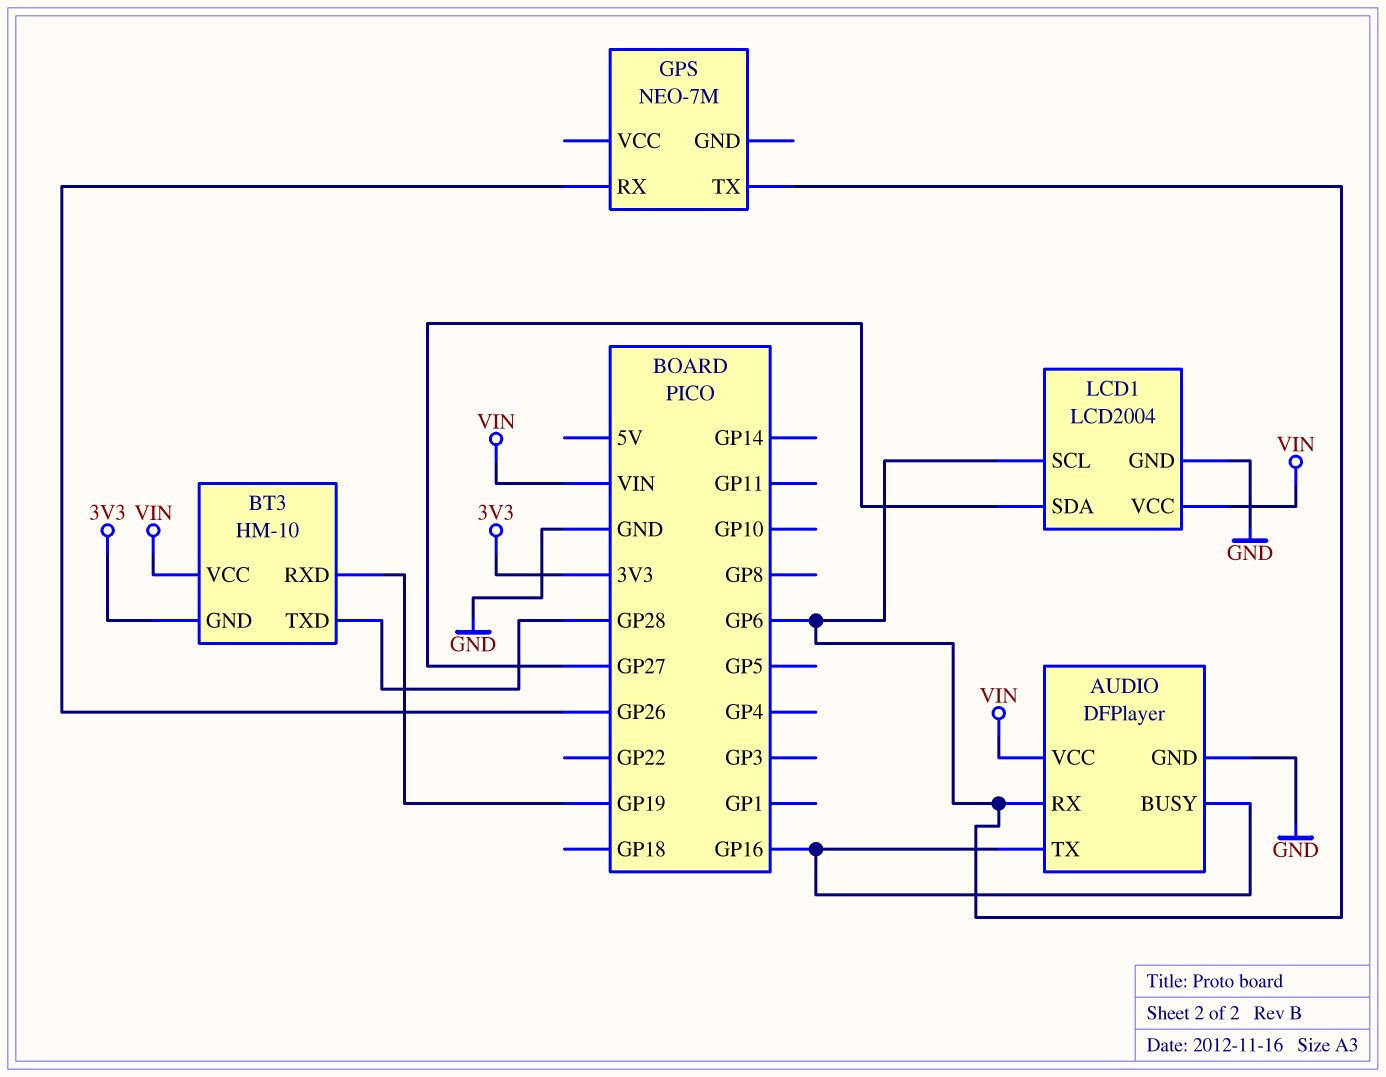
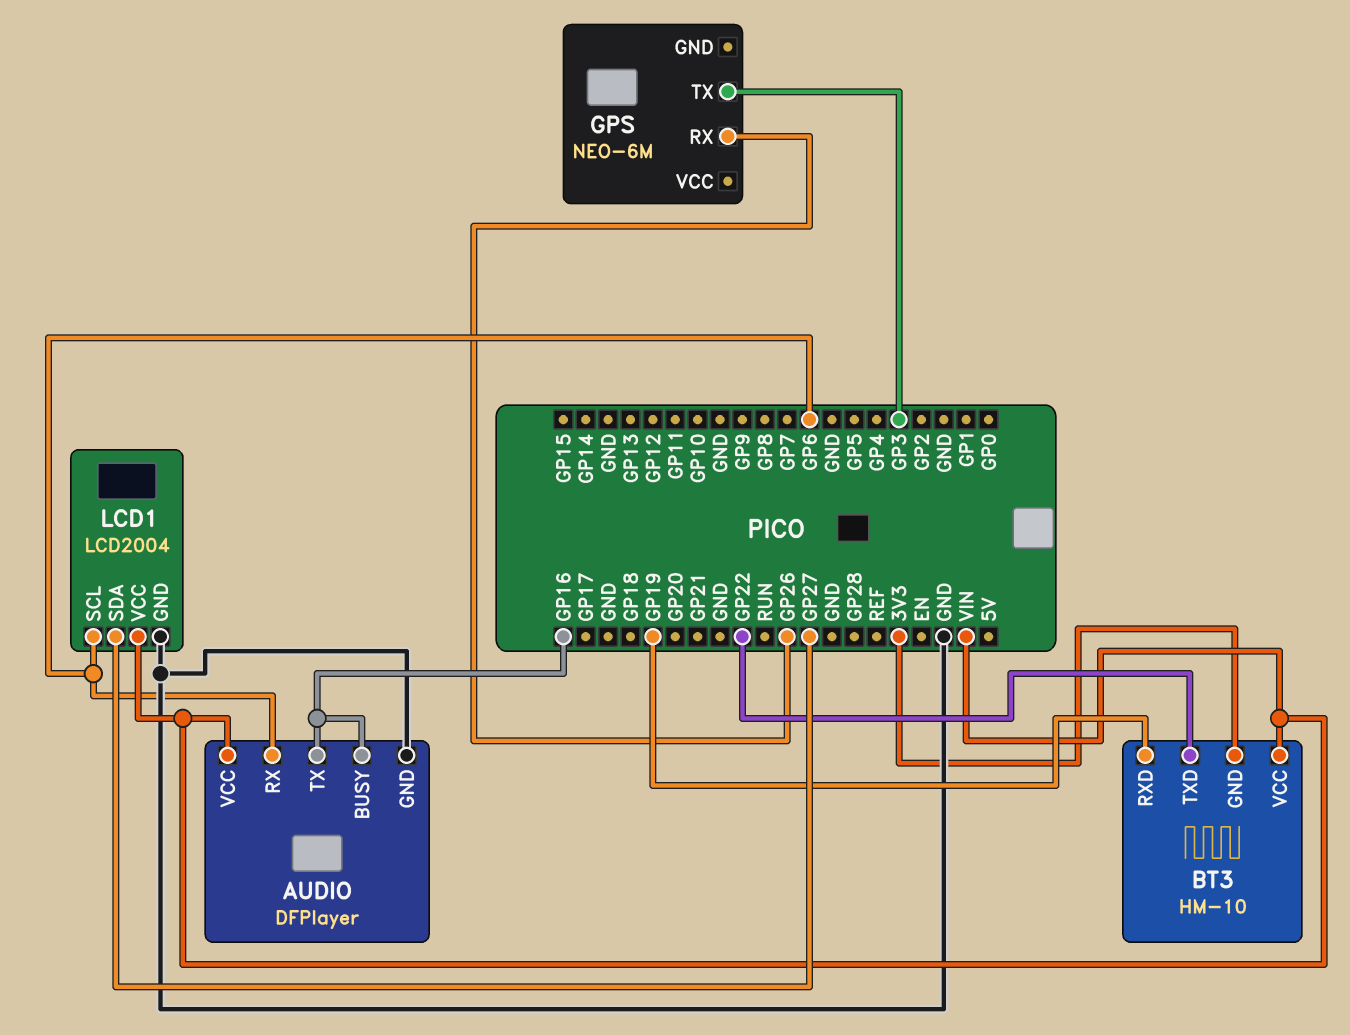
BT3 pin TXD: GP28 -> GP22
GPS: NEO-7M -> NEO-6M
GPS pin TX: GP6 -> GP3

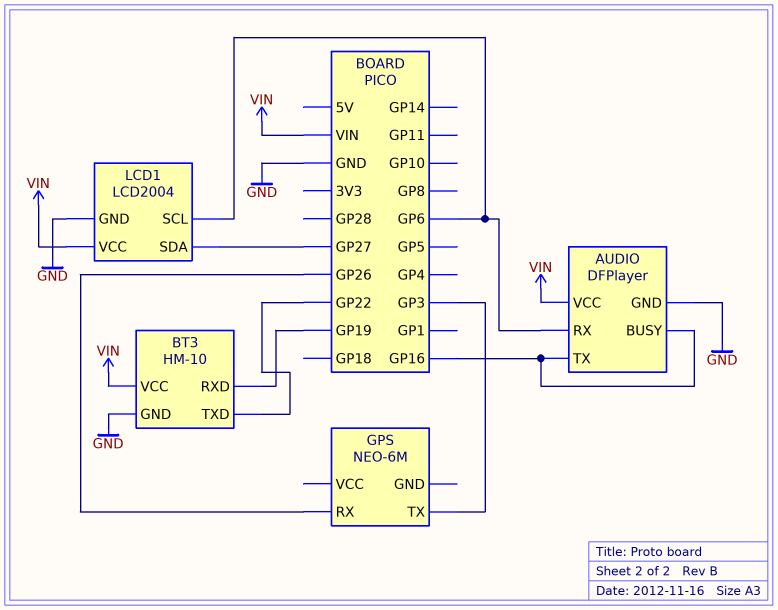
BT3 pin GND: 3V3 -> GND

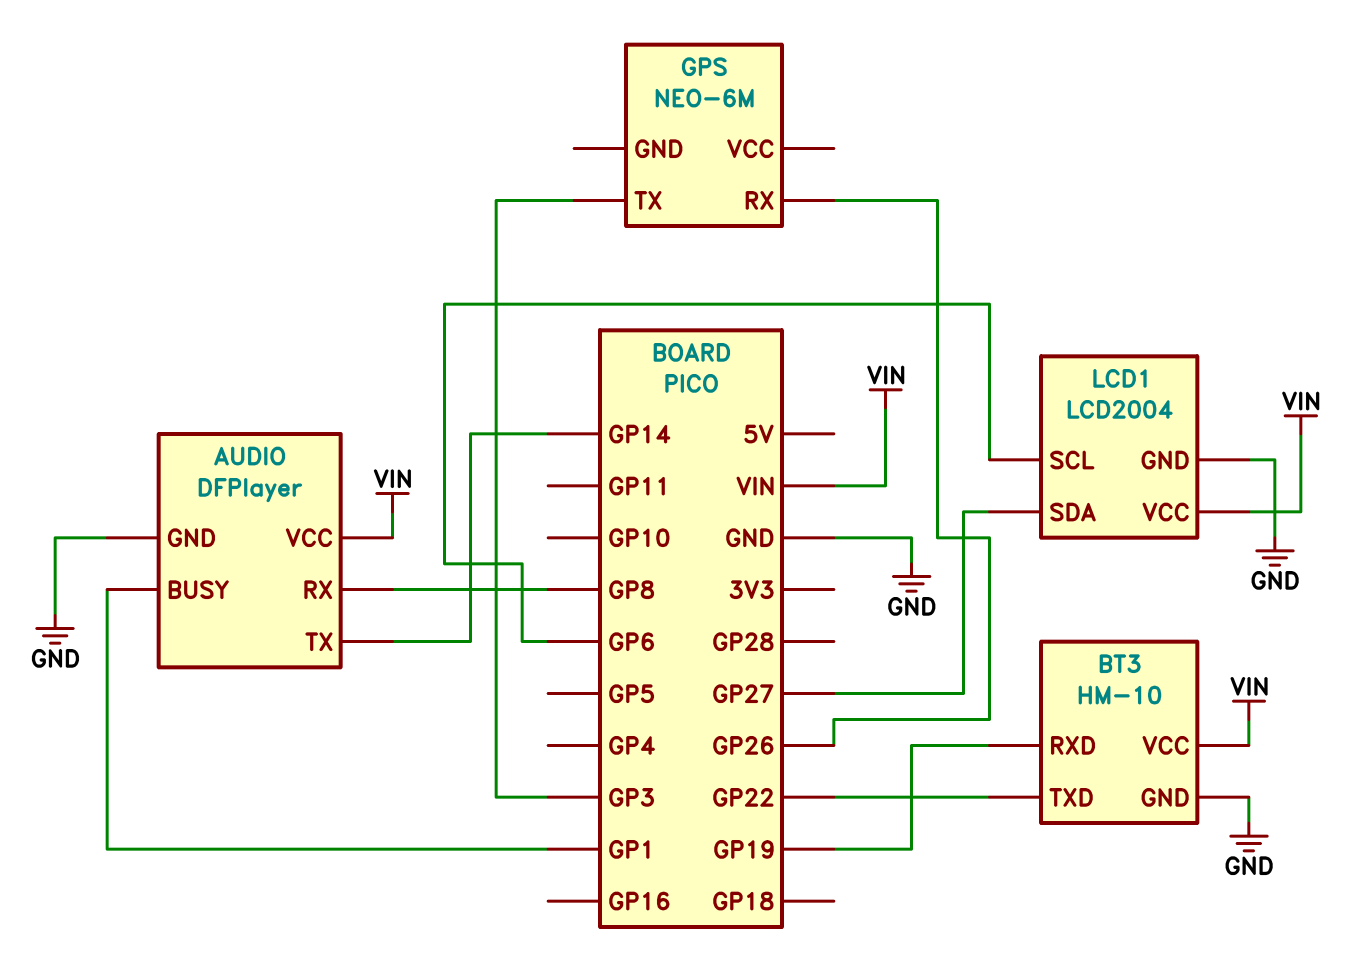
AUDIO pin BUSY: GP16 -> GP1
AUDIO pin RX: GP6 -> GP8
AUDIO pin TX: GP16 -> GP14

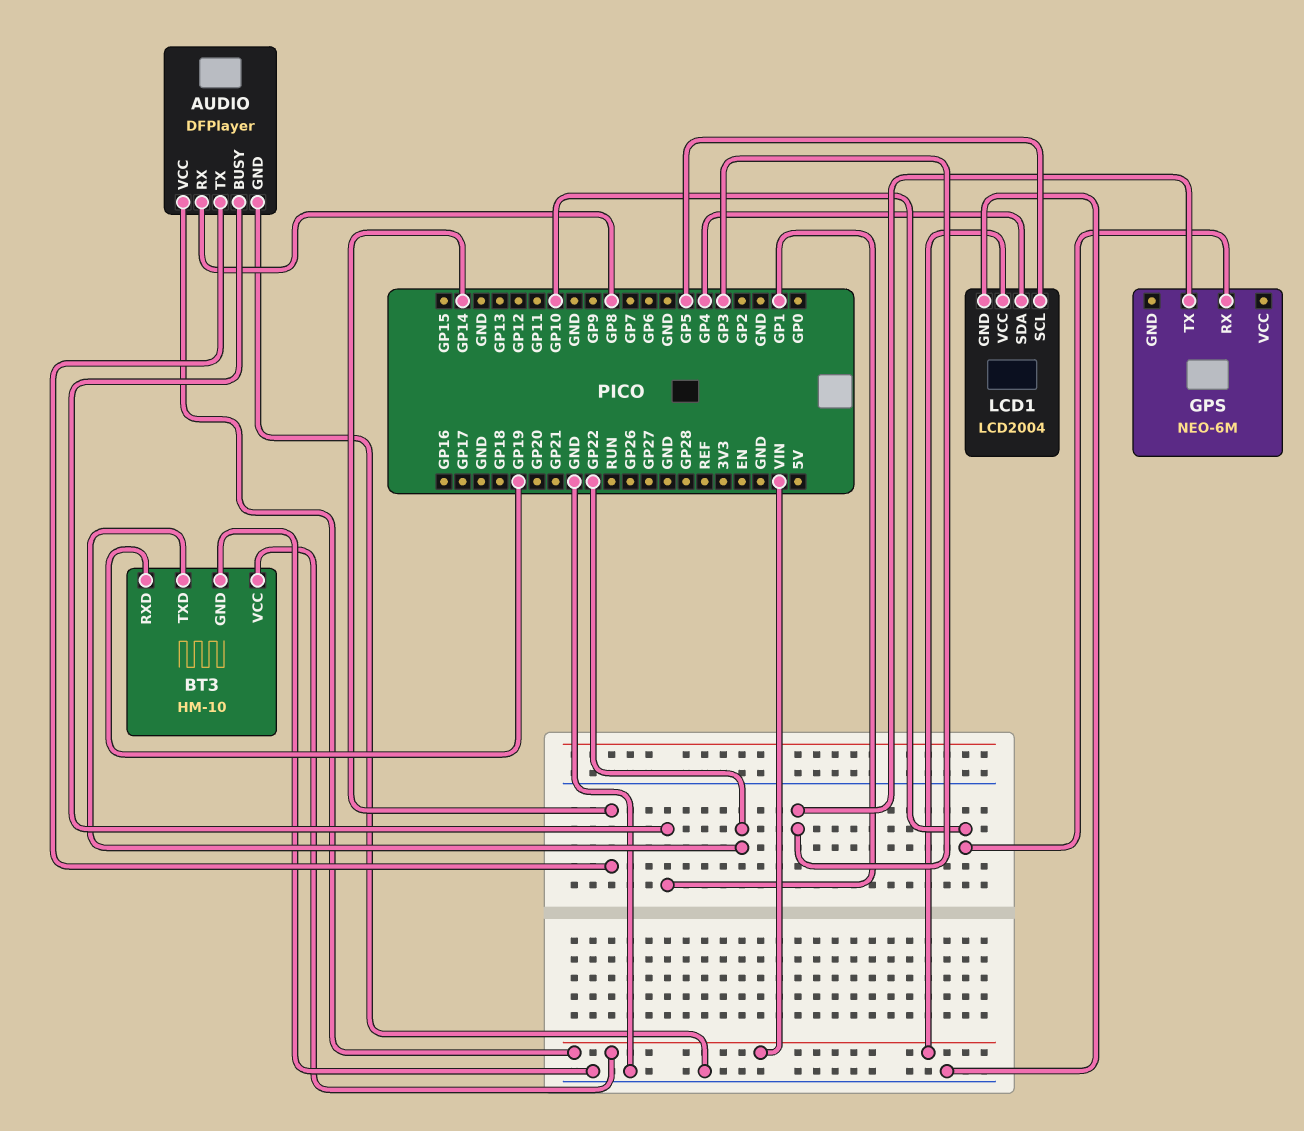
GPS pin RX: GP26 -> GP10
LCD1 pin SCL: GP6 -> GP5
LCD1 pin SDA: GP27 -> GP4

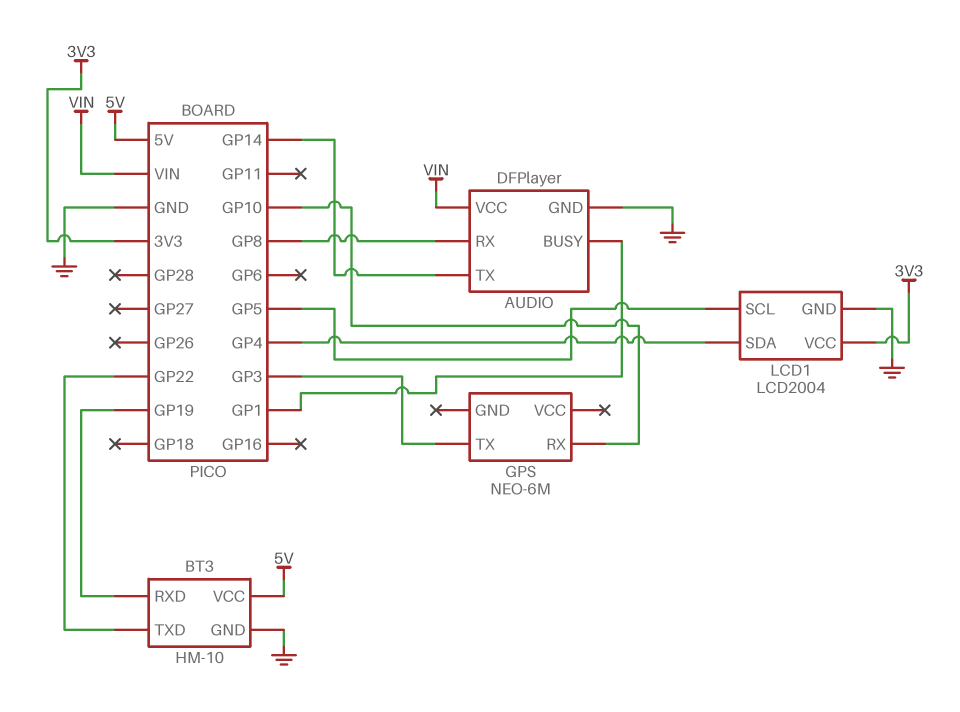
BT3 pin VCC: VIN -> 5V
LCD1 pin VCC: VIN -> 3V3

